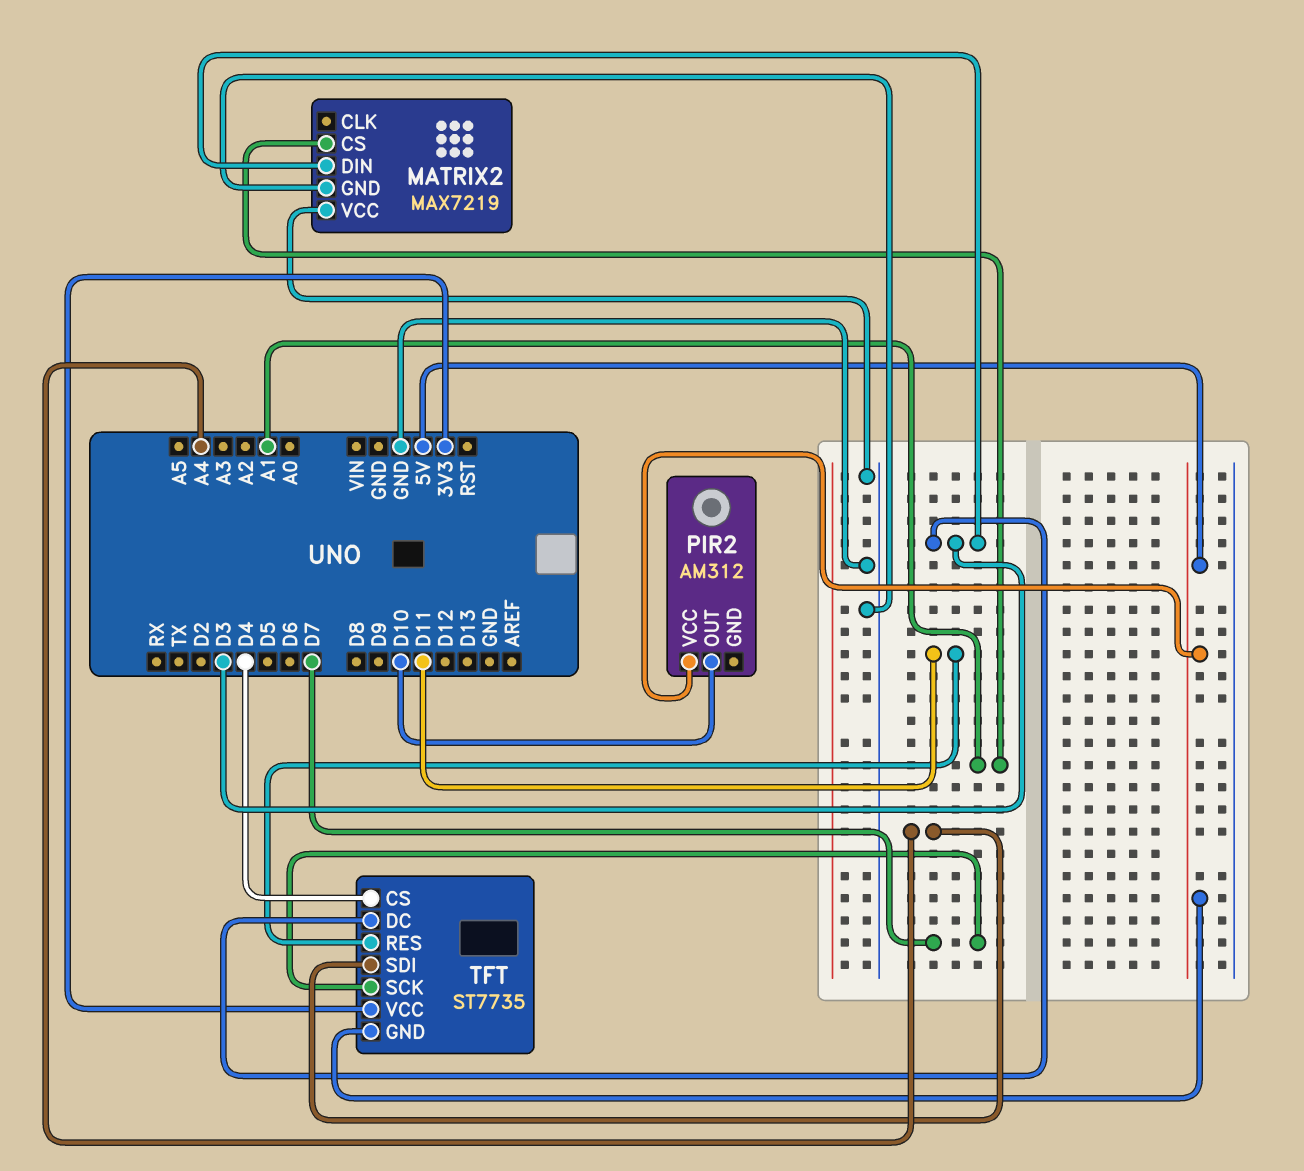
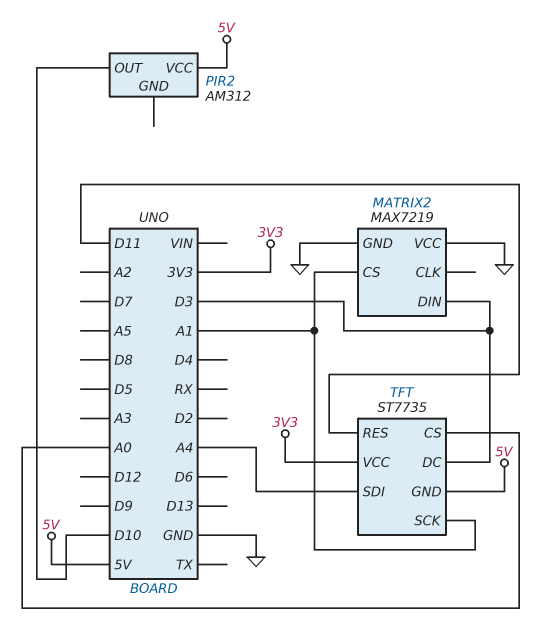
TFT pin CS: D4 -> A0
TFT pin SCK: D7 -> A1

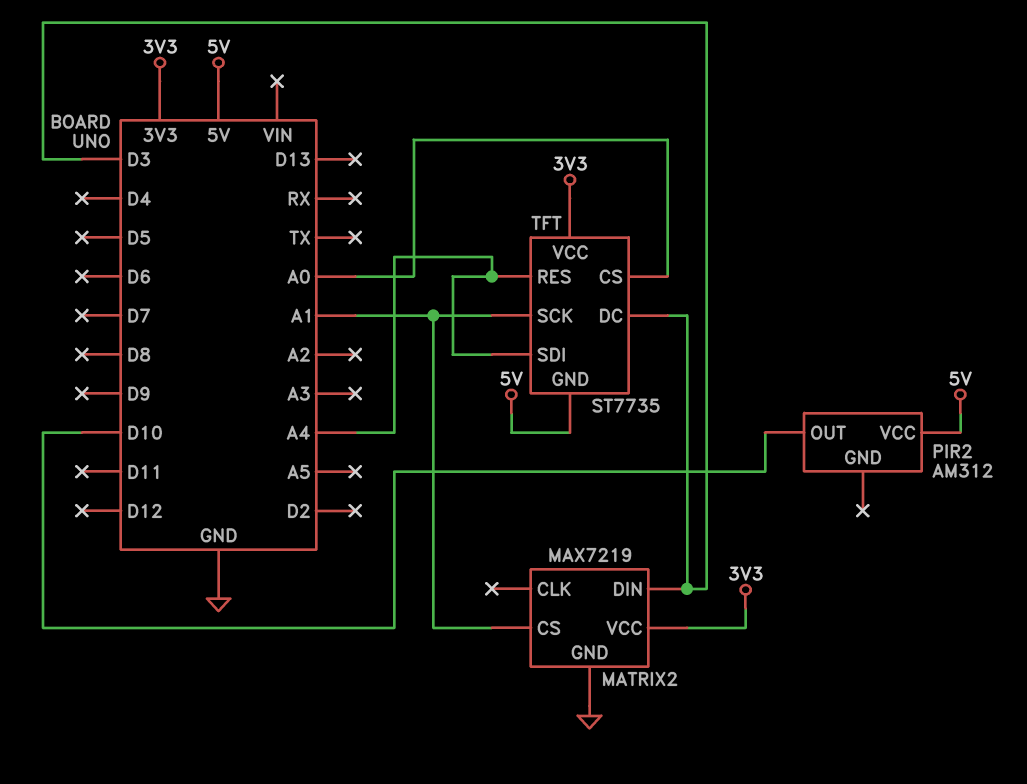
MATRIX2 pin VCC: GND -> 3V3
TFT pin RES: D11 -> A4

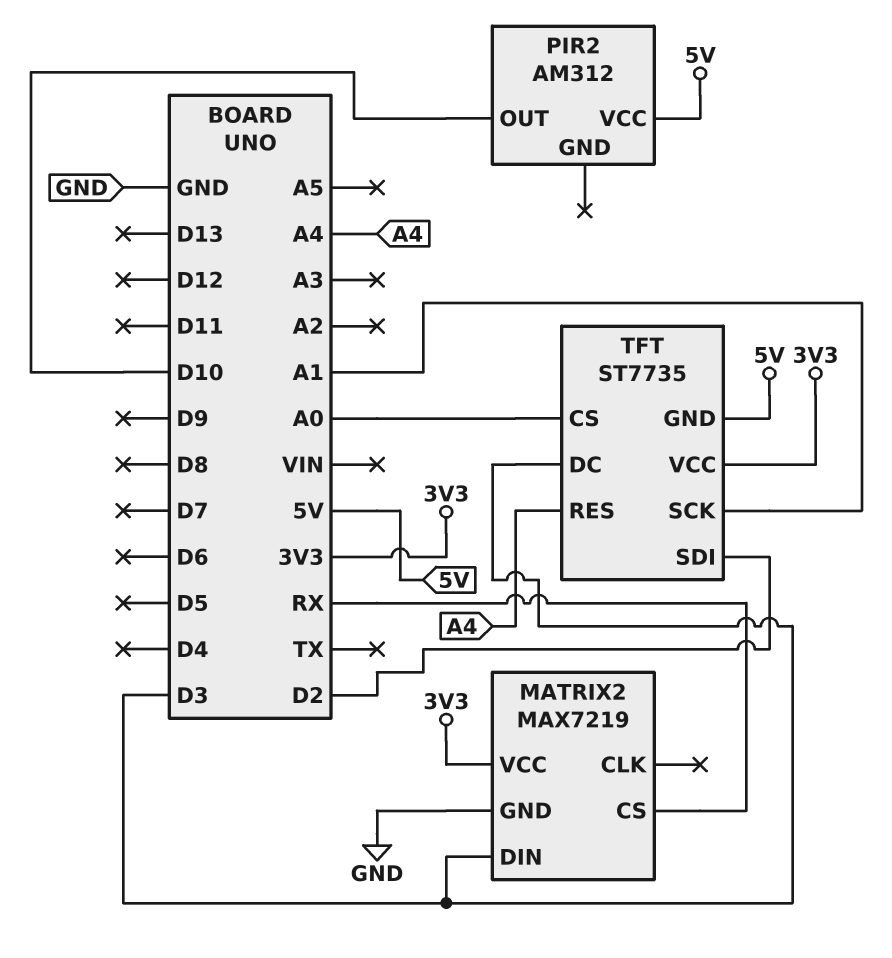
MATRIX2 pin CS: A1 -> RX
TFT pin SDI: A4 -> D2

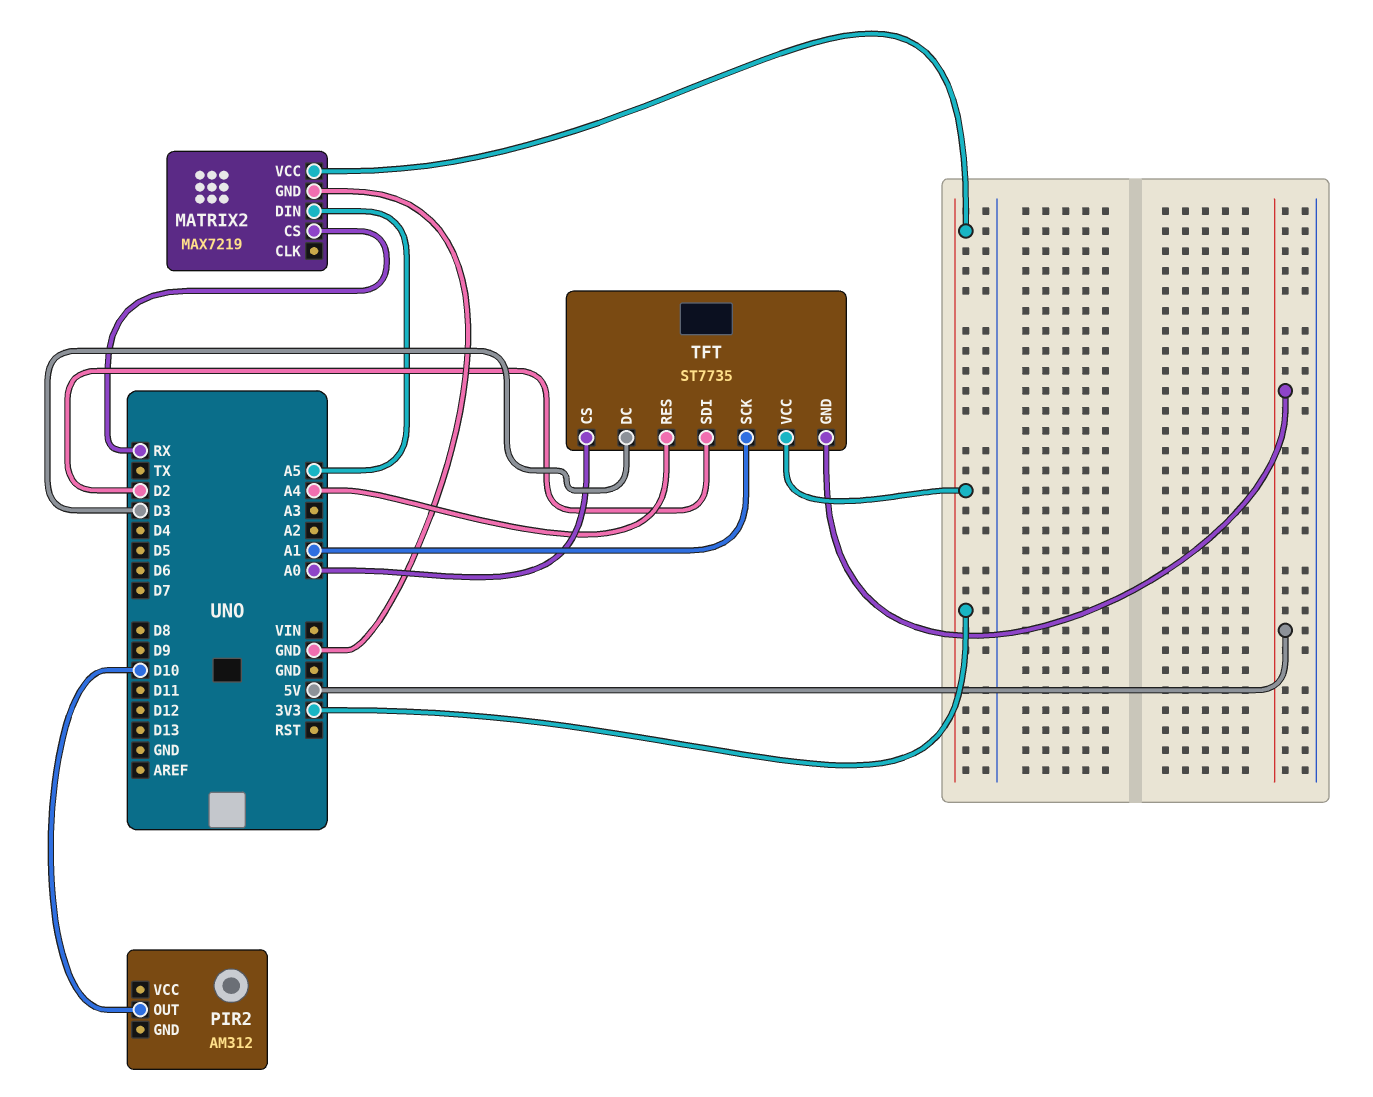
MATRIX2 pin DIN: D3 -> A5
PIR2 pin VCC: 5V -> none

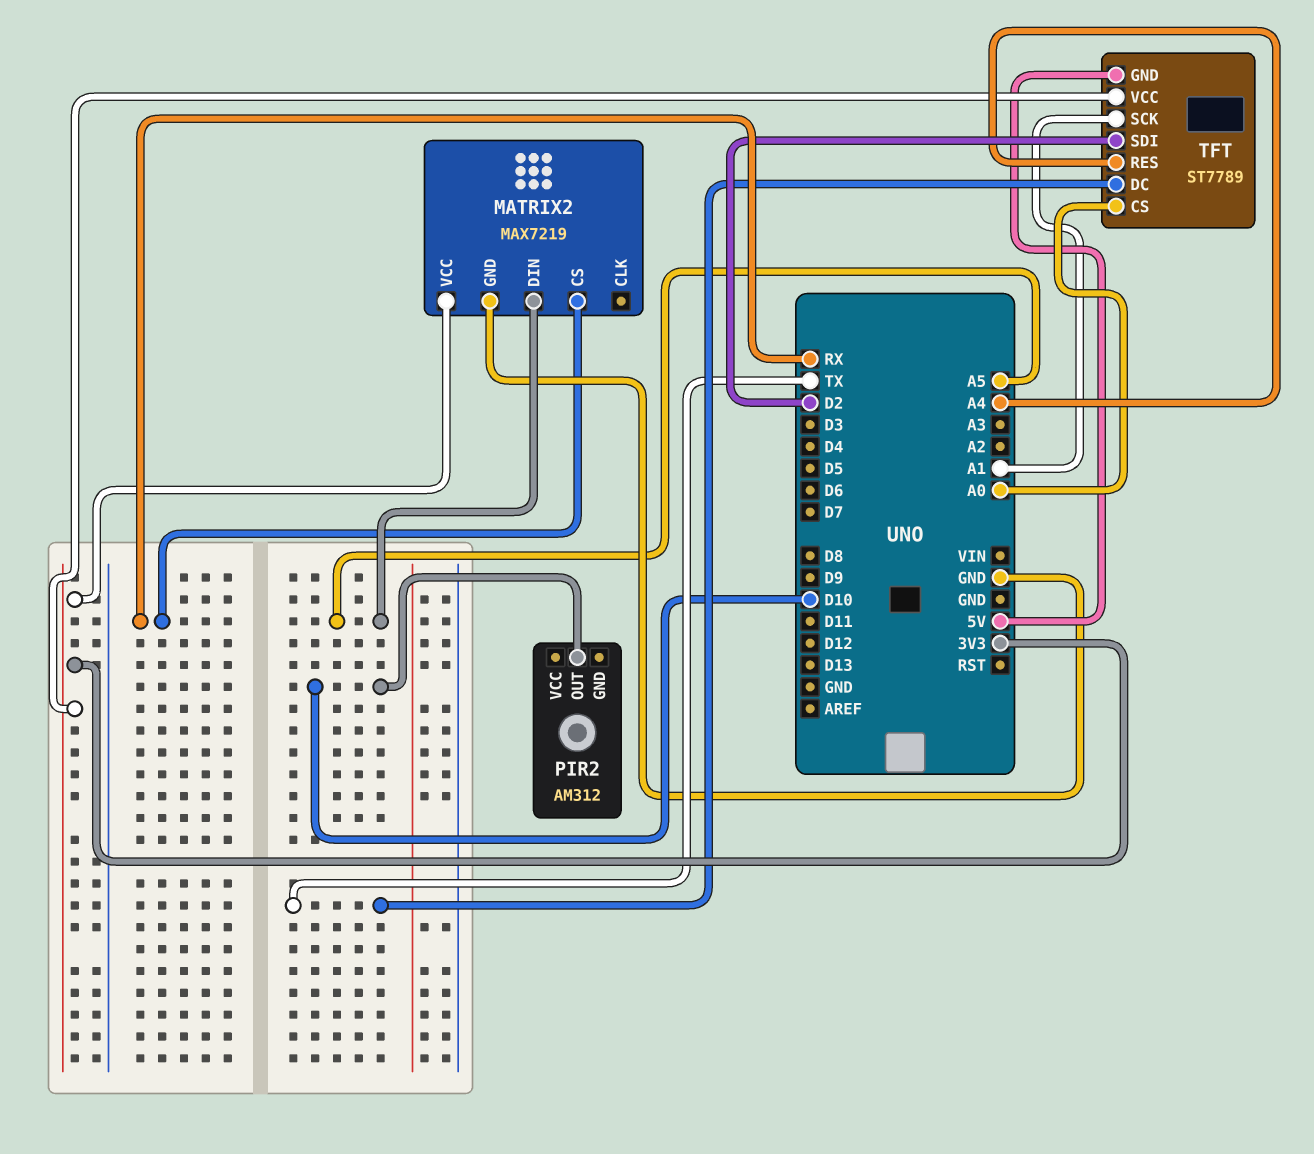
TFT: ST7735 -> ST7789
TFT pin DC: D3 -> TX

